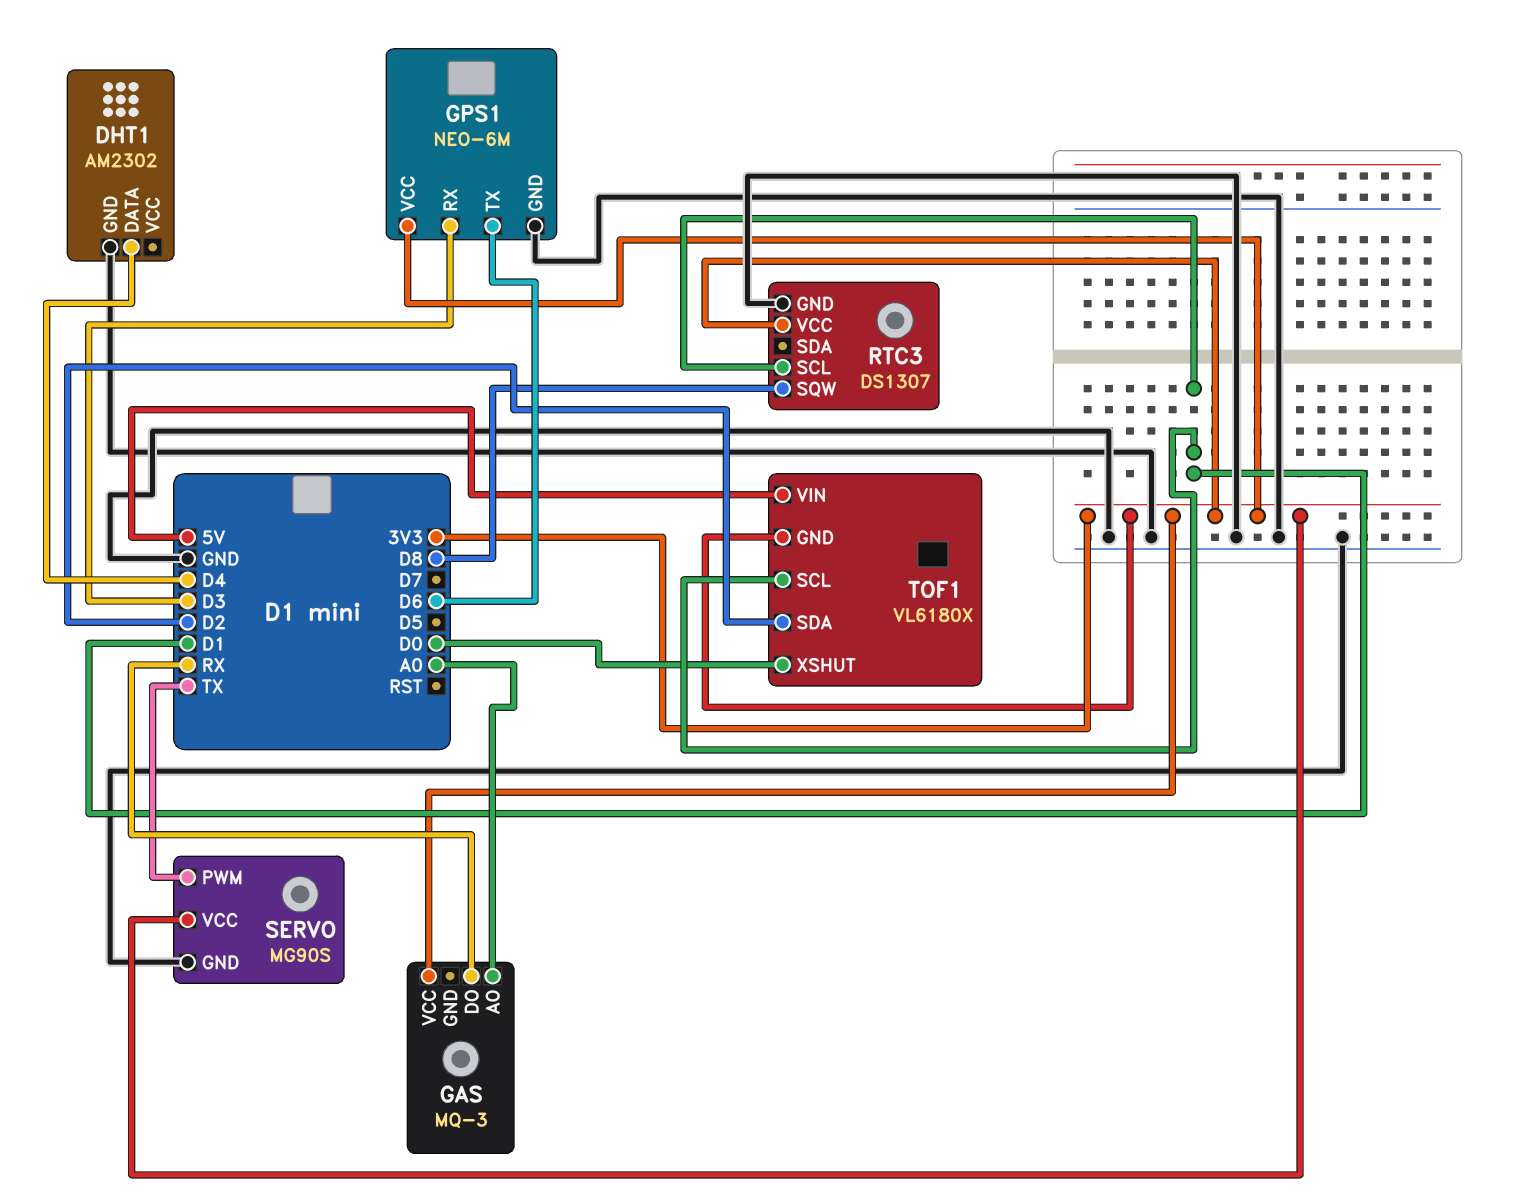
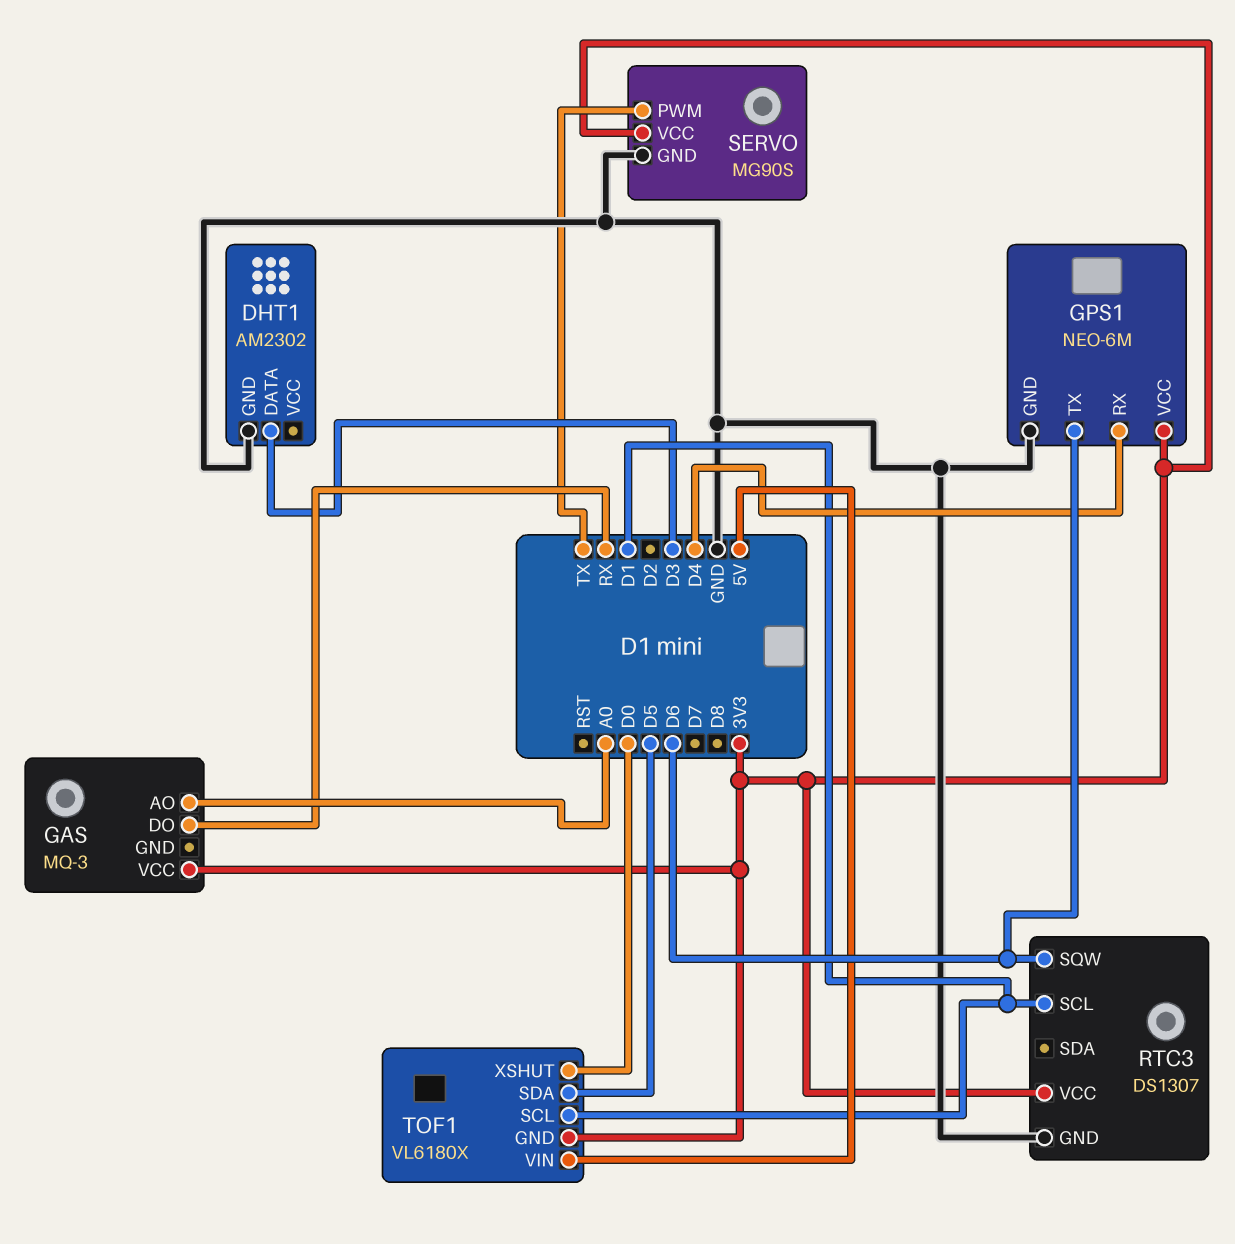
DHT1 pin DATA: D4 -> D3
GPS1 pin RX: D3 -> D4
RTC3 pin SQW: D8 -> D6
TOF1 pin SDA: D2 -> D5

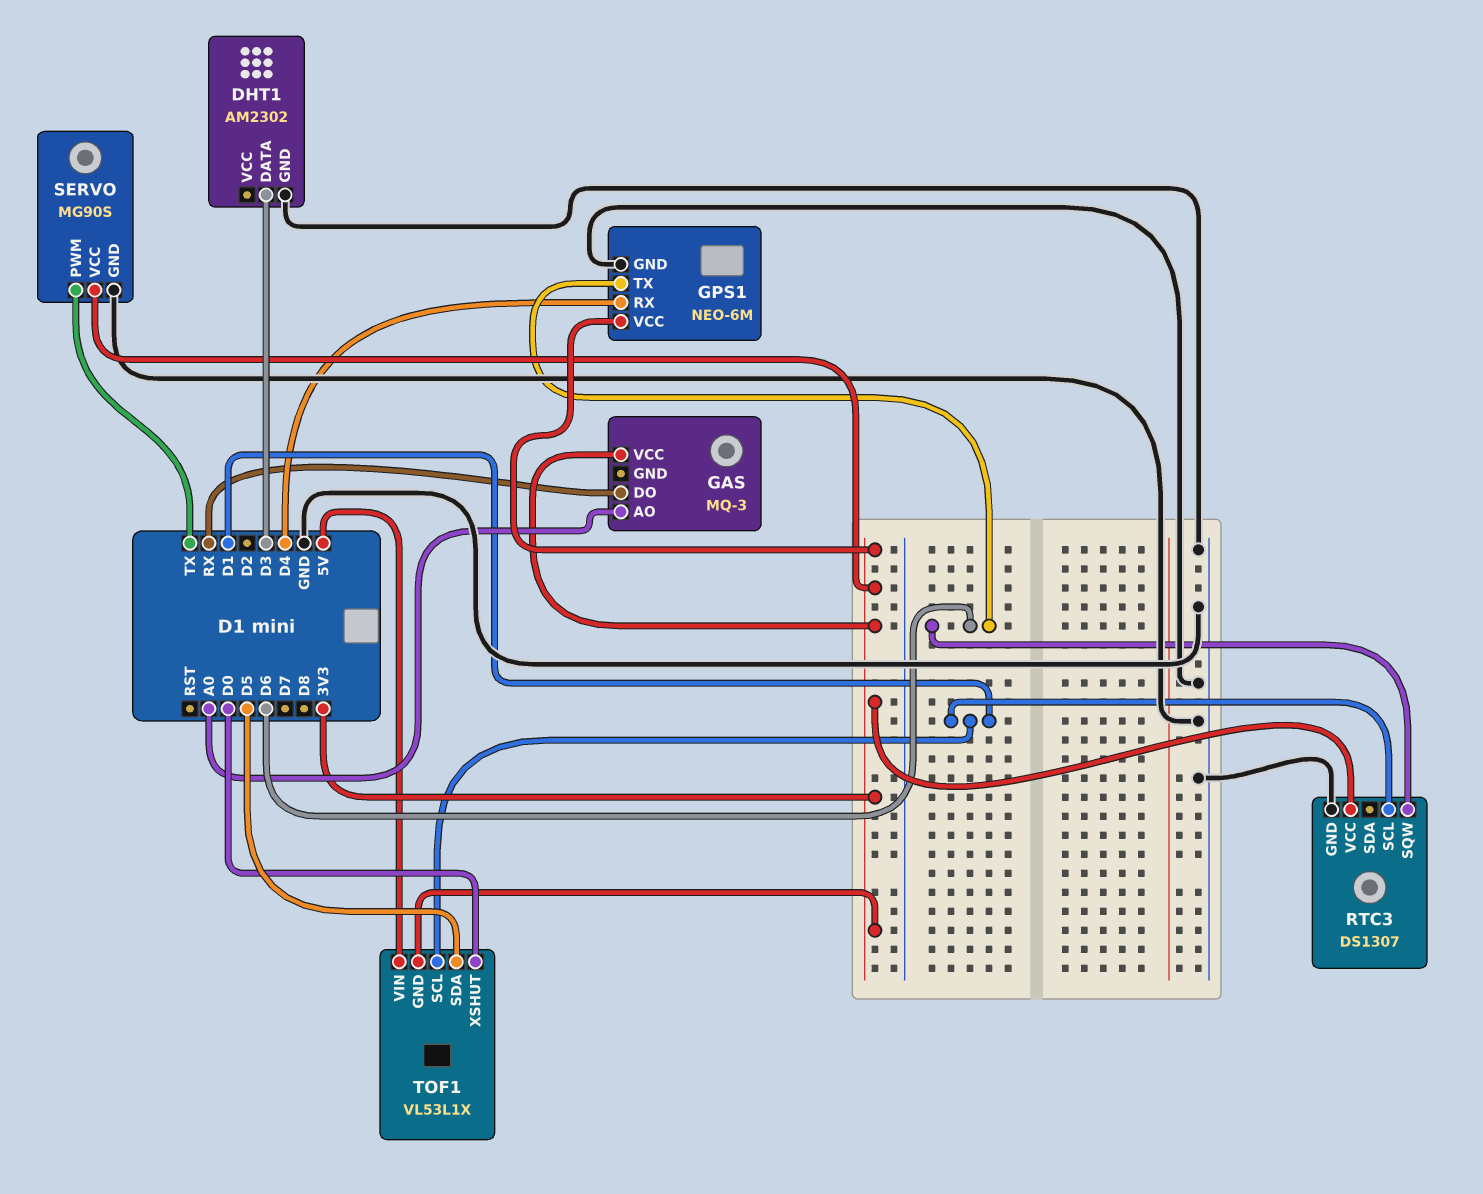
TOF1: VL6180X -> VL53L1X

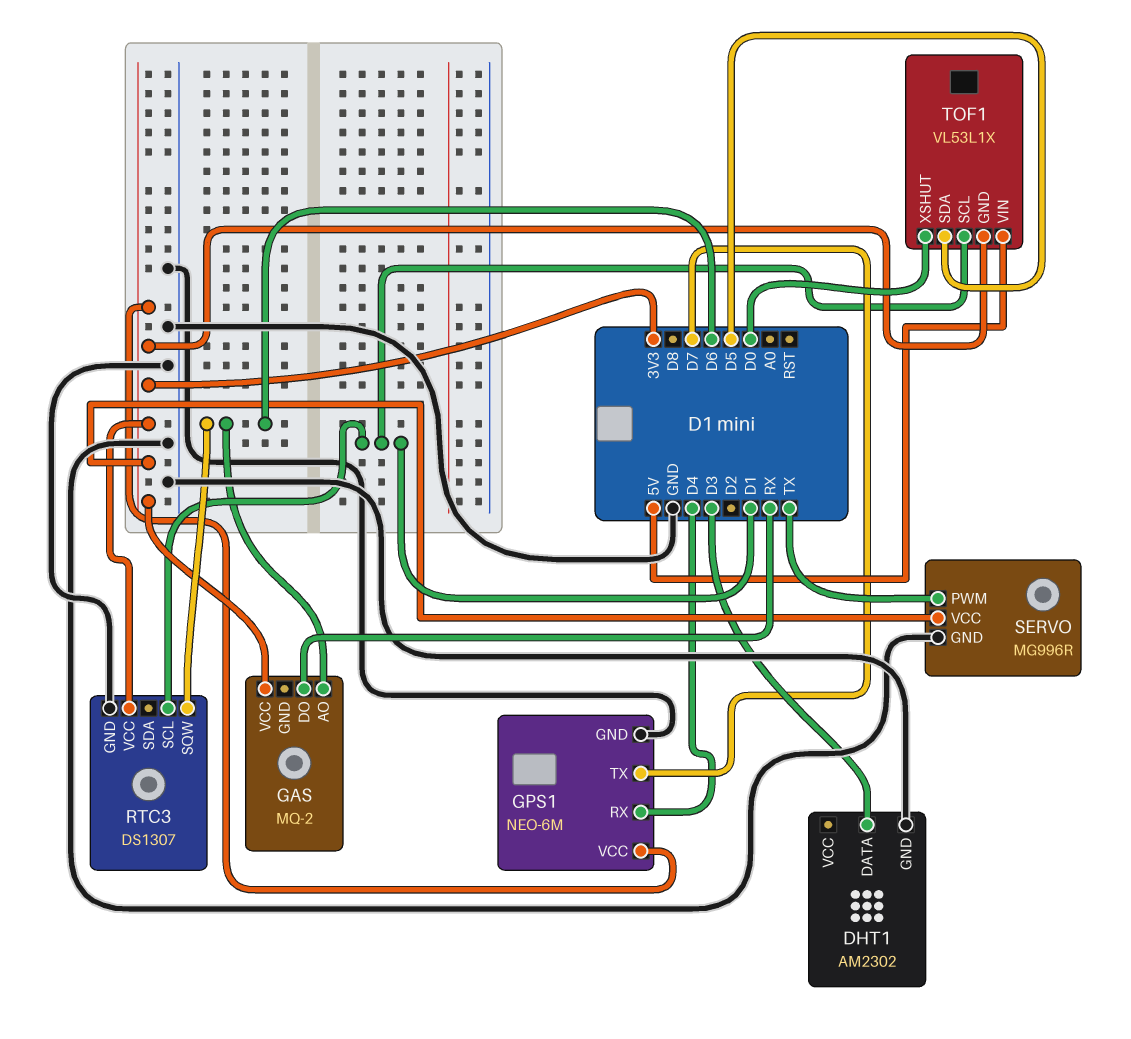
GAS: MQ-3 -> MQ-2
GAS pin AO: A0 -> D6
GPS1 pin TX: D6 -> D7
SERVO: MG90S -> MG996R

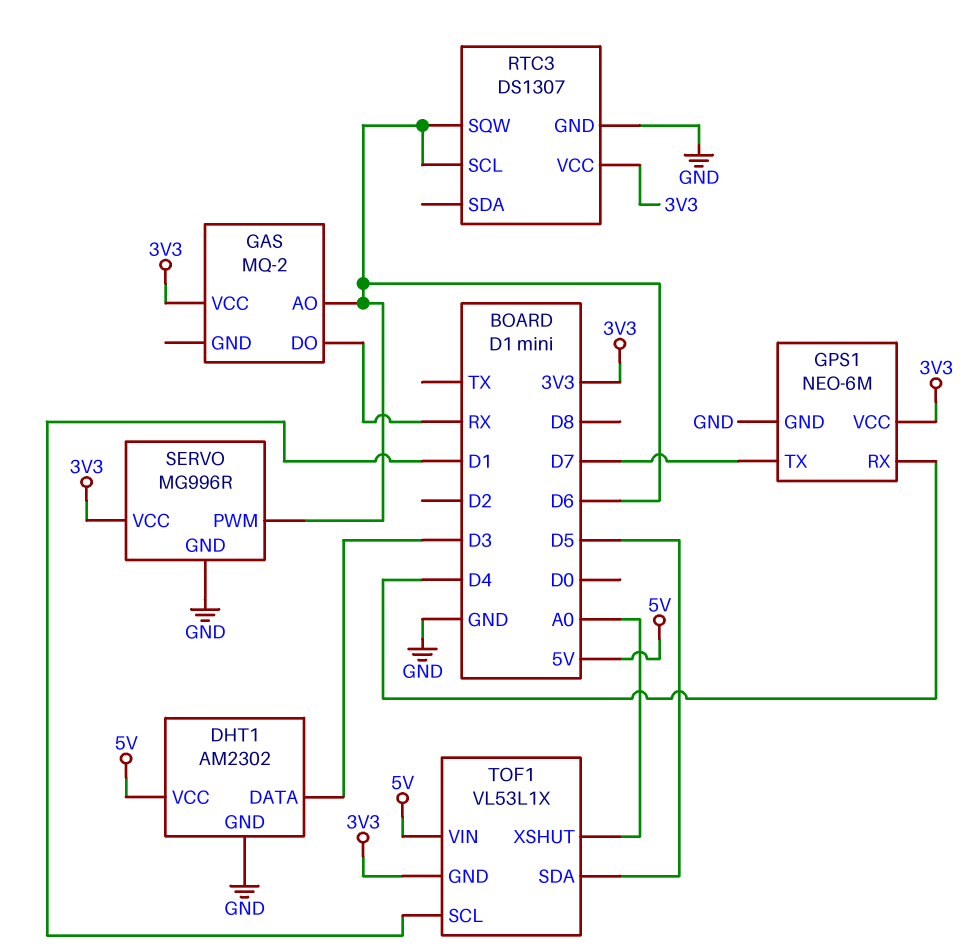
DHT1 pin VCC: none -> 5V
RTC3 pin SCL: D1 -> D6
SERVO pin PWM: TX -> D6
TOF1 pin XSHUT: D0 -> A0

